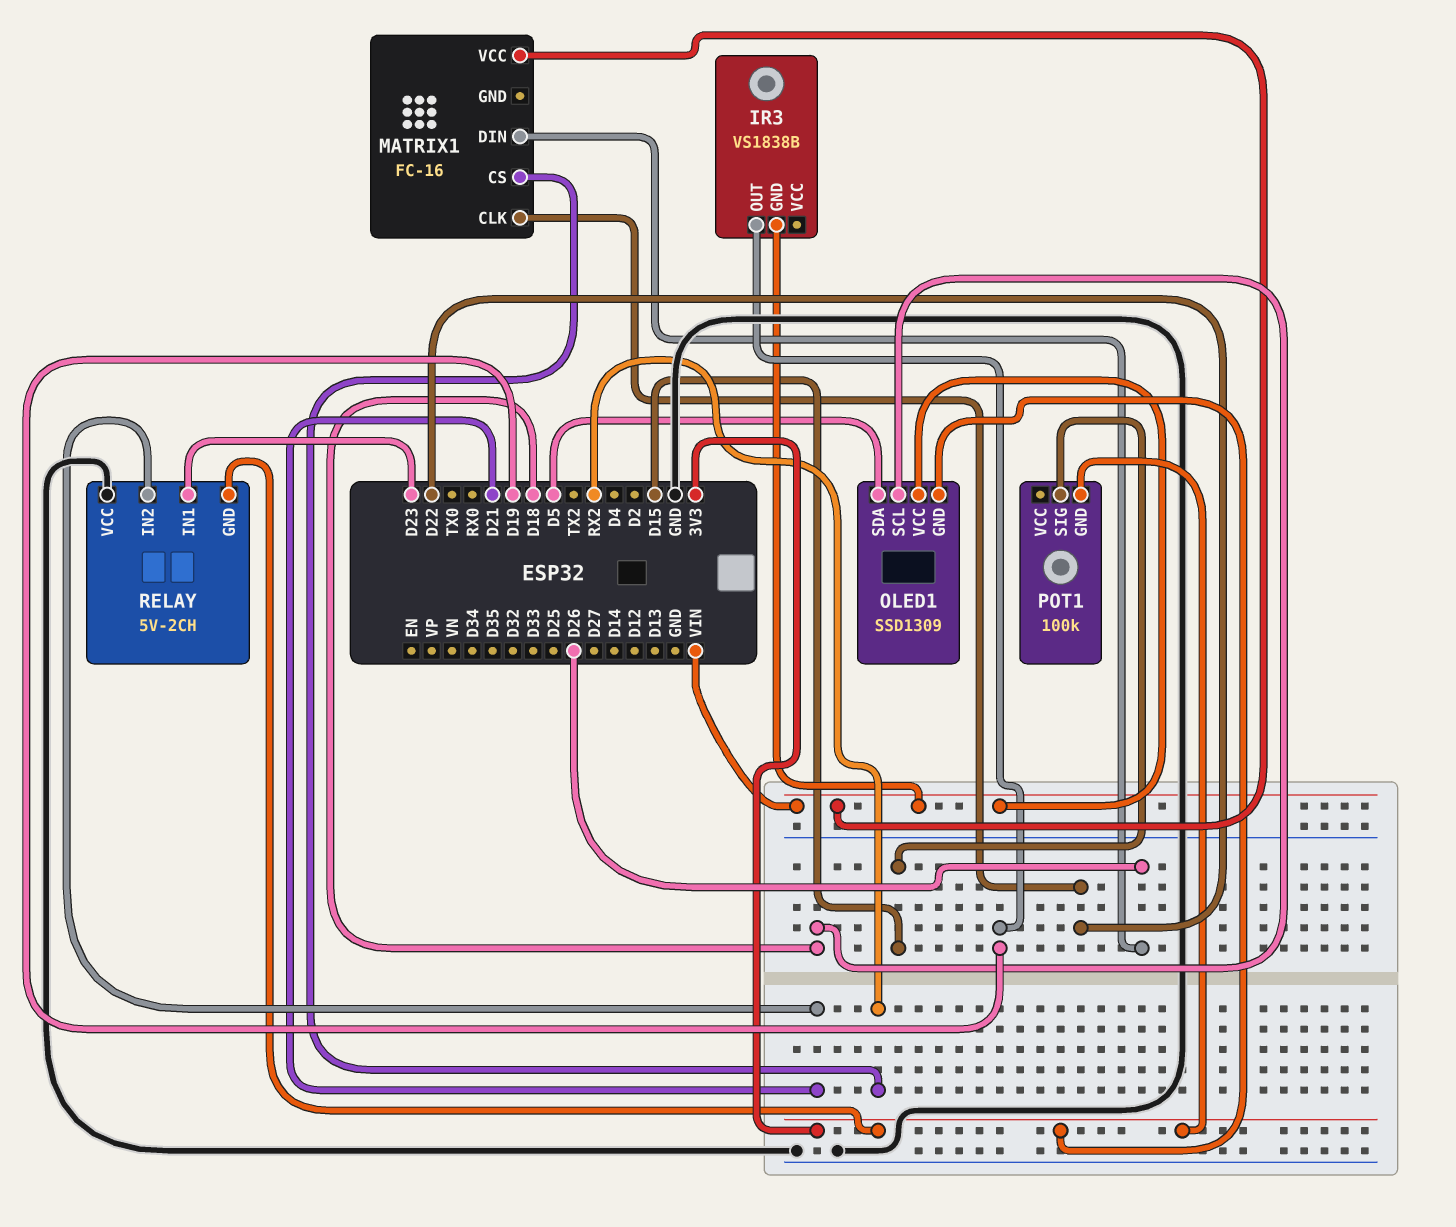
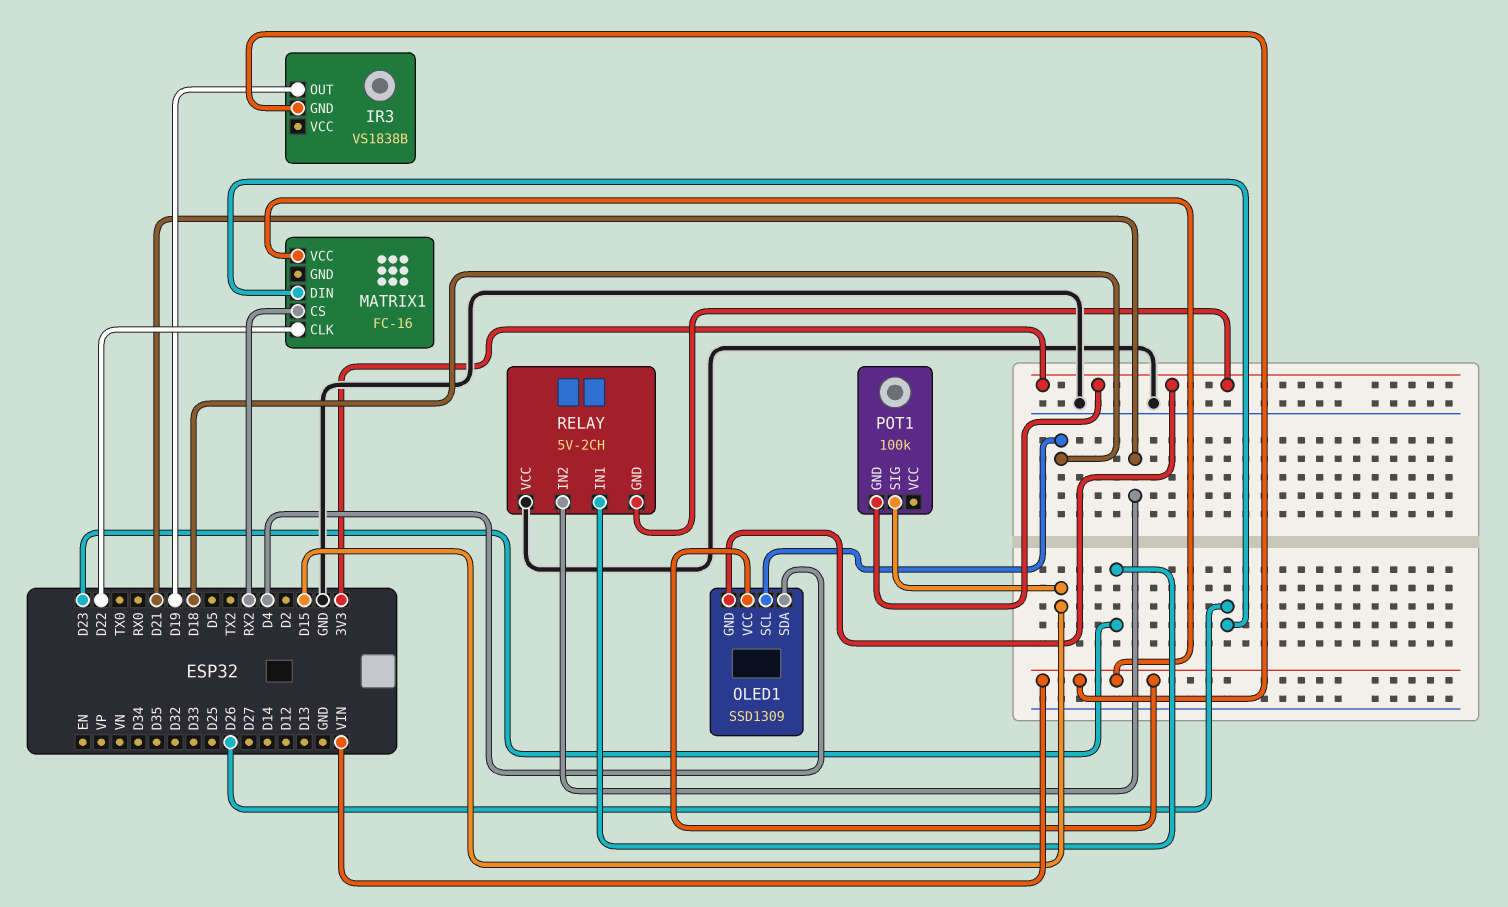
OLED1 pin SDA: D5 -> D4

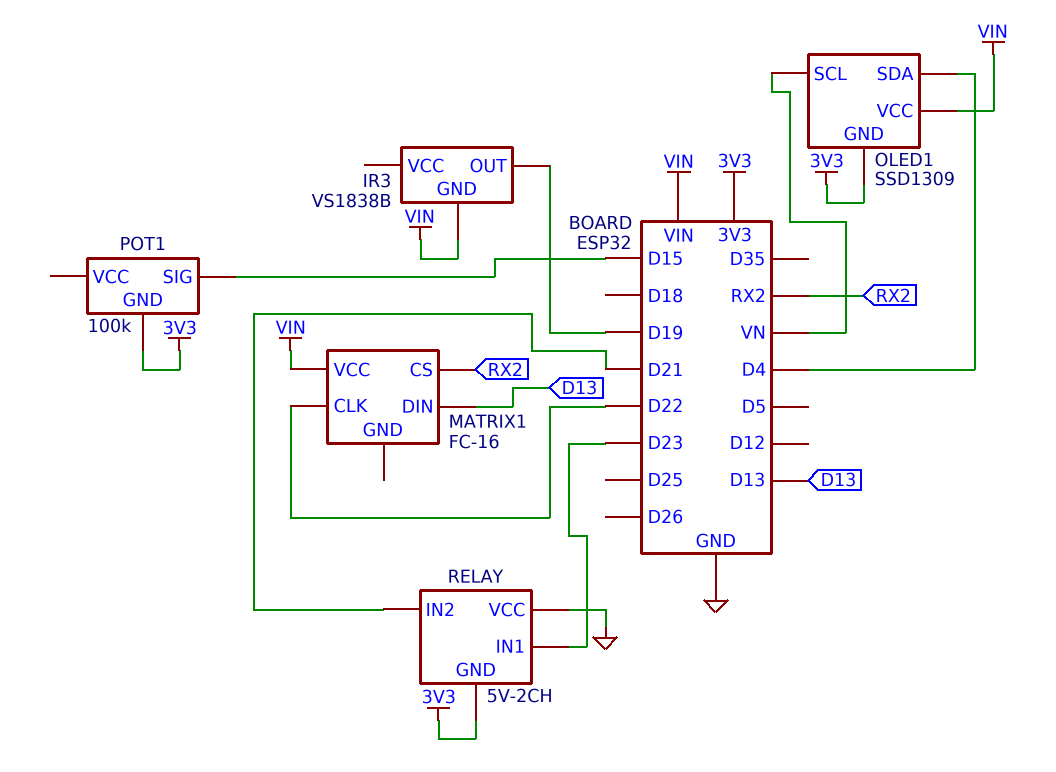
MATRIX1 pin DIN: D26 -> D13
OLED1 pin SCL: D18 -> VN

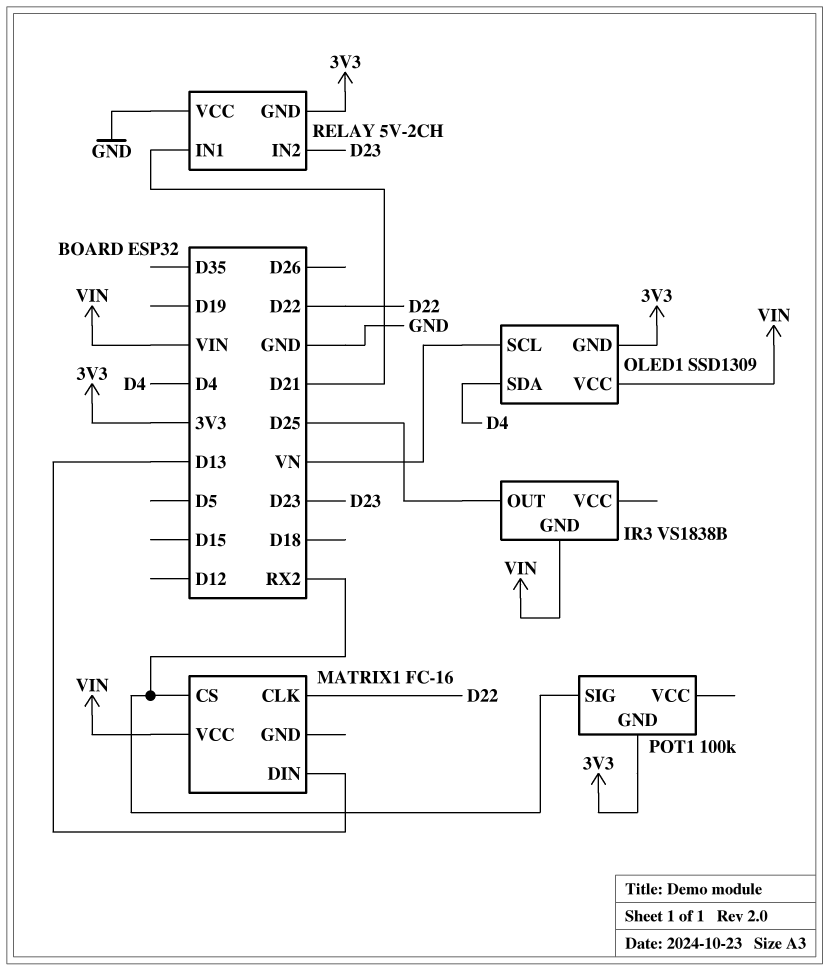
IR3 pin OUT: D19 -> D25
POT1 pin SIG: D15 -> RX2
RELAY pin IN1: D23 -> D21
RELAY pin IN2: D21 -> D23

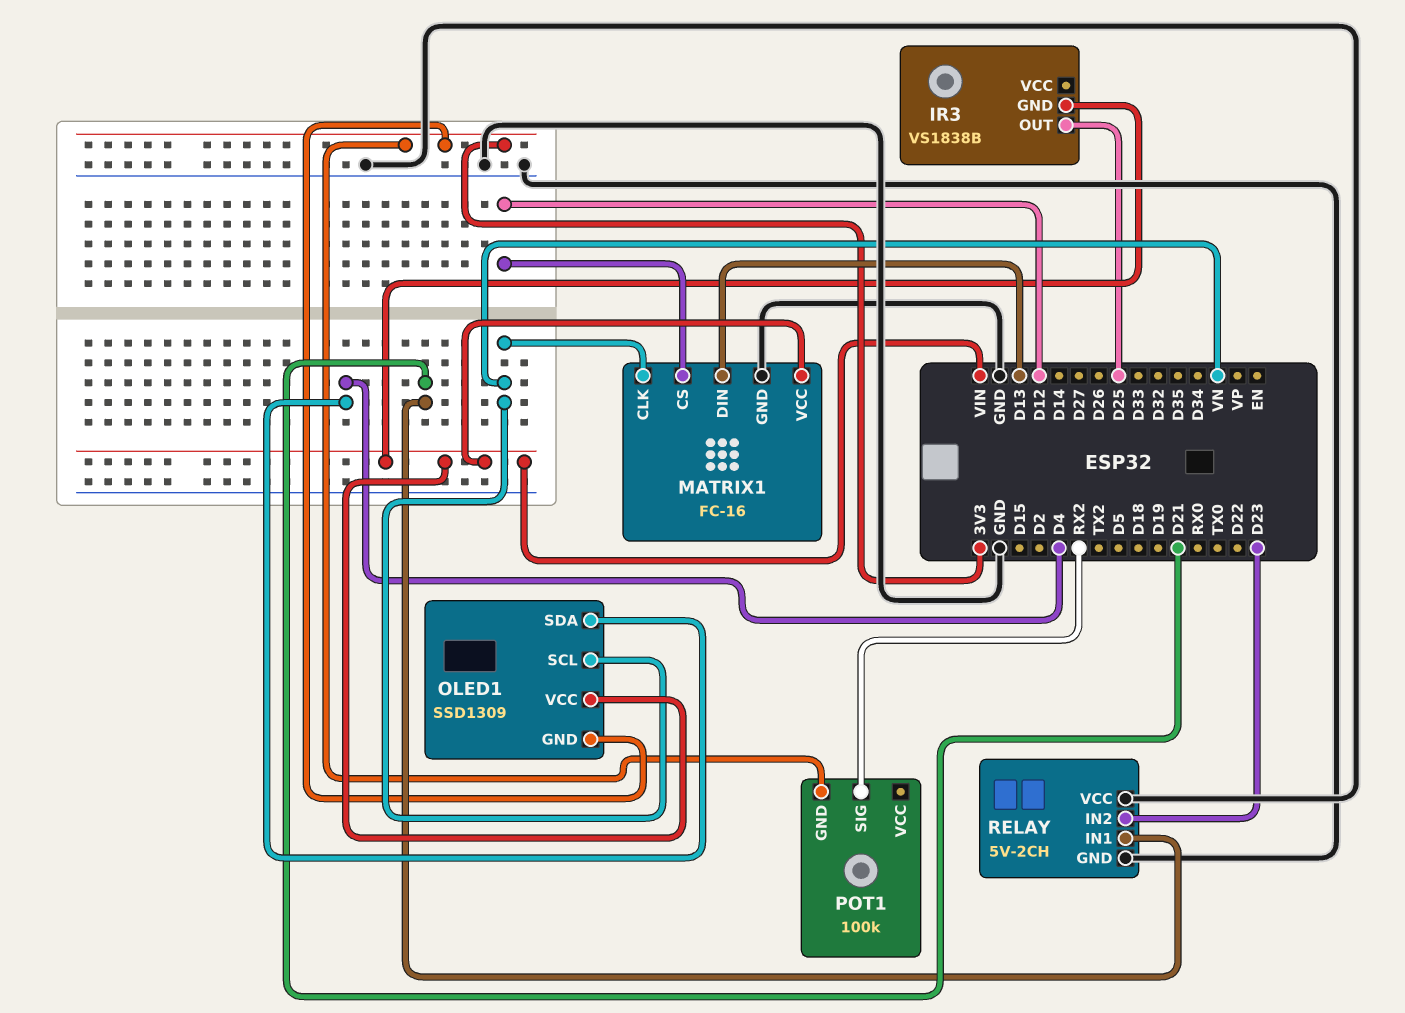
MATRIX1 pin CLK: D22 -> VN
MATRIX1 pin CS: RX2 -> D12
MATRIX1 pin GND: none -> GND
RELAY pin GND: 3V3 -> GND

